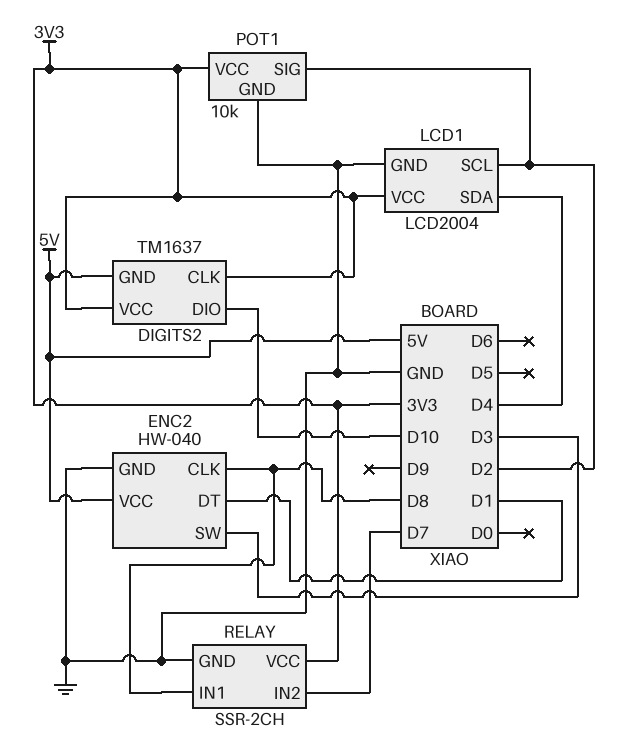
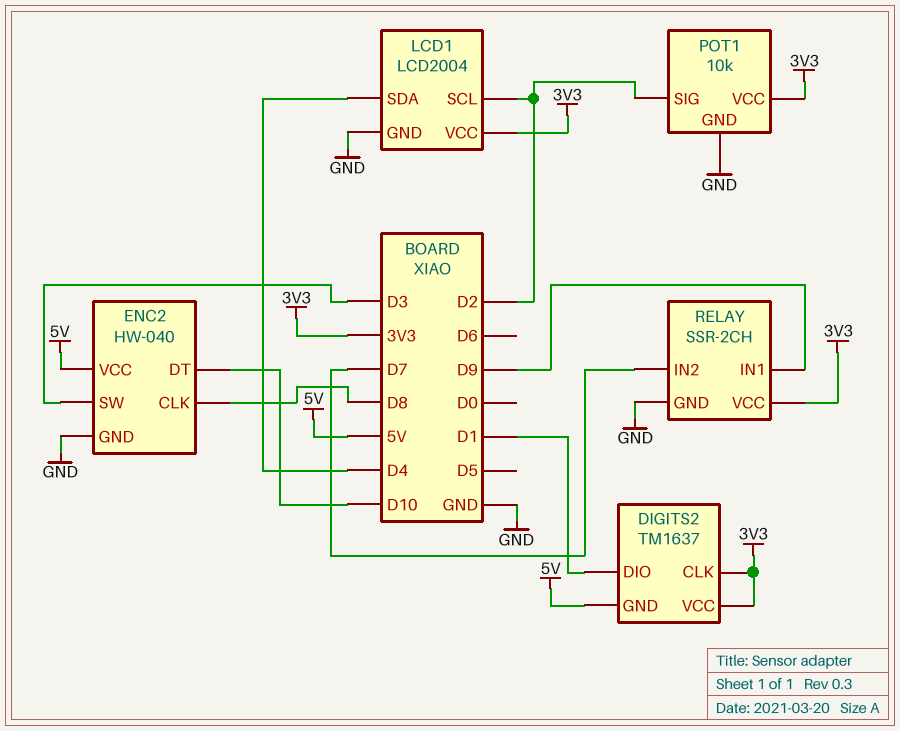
DIGITS2 pin DIO: D10 -> D1
ENC2 pin DT: D1 -> D10
RELAY pin IN1: D8 -> D9

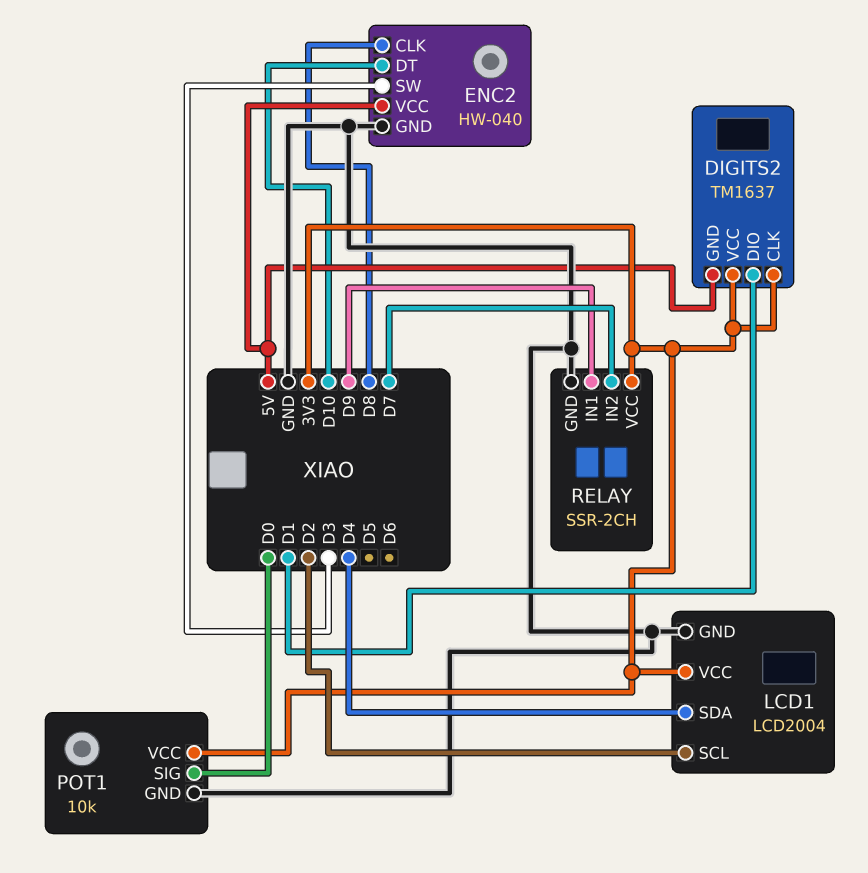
POT1 pin SIG: D2 -> D0

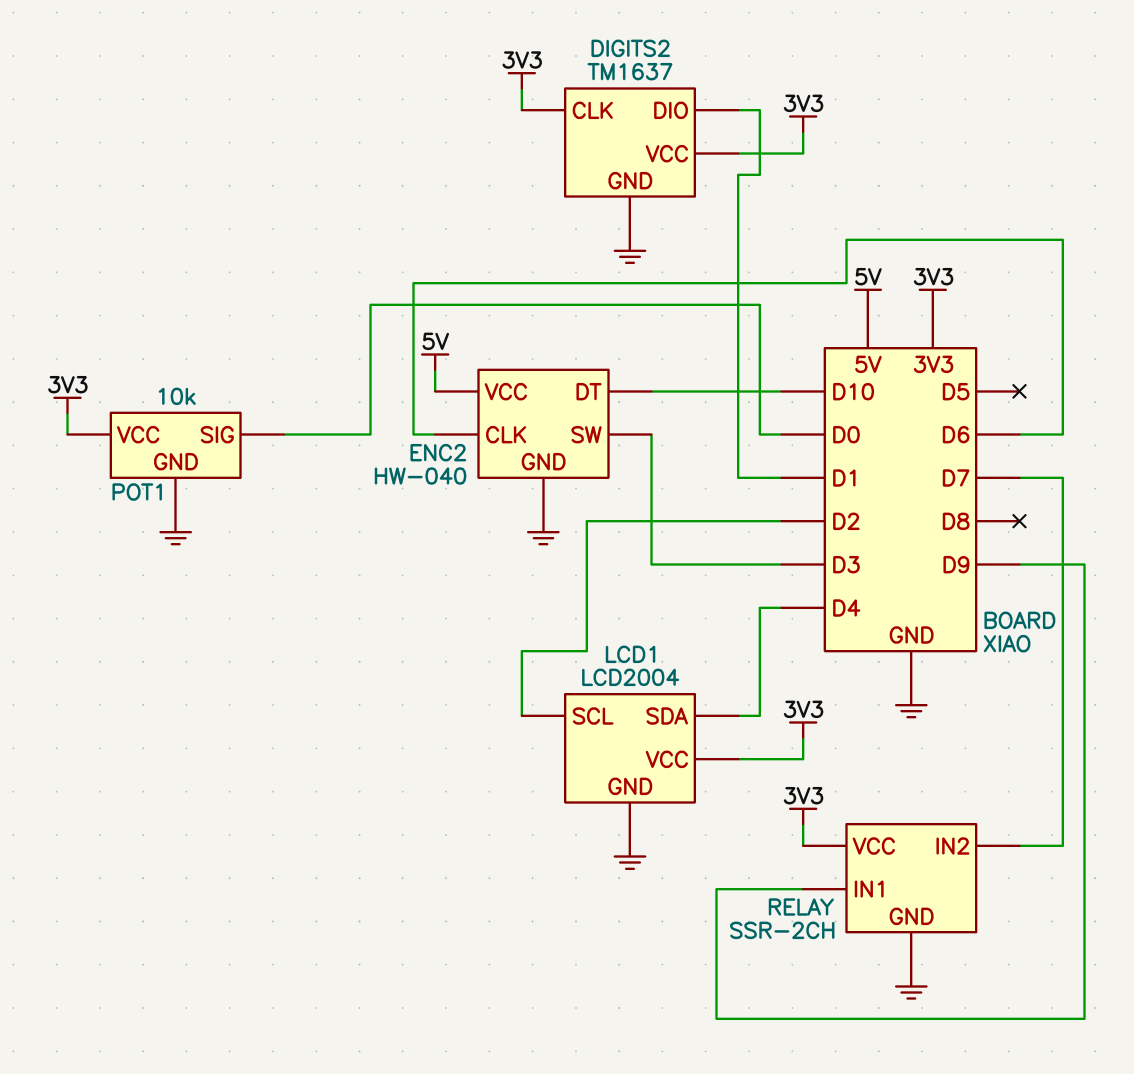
DIGITS2 pin GND: 5V -> GND
ENC2 pin CLK: D8 -> D6

